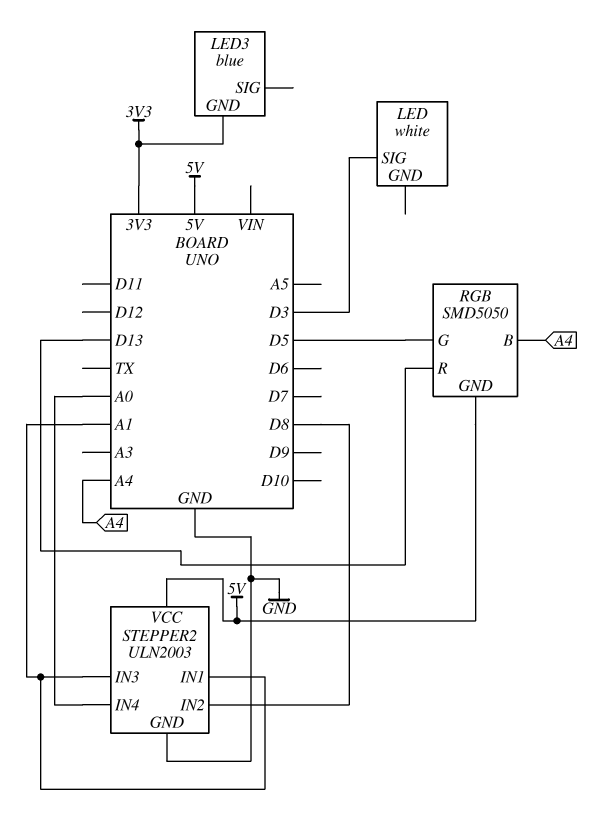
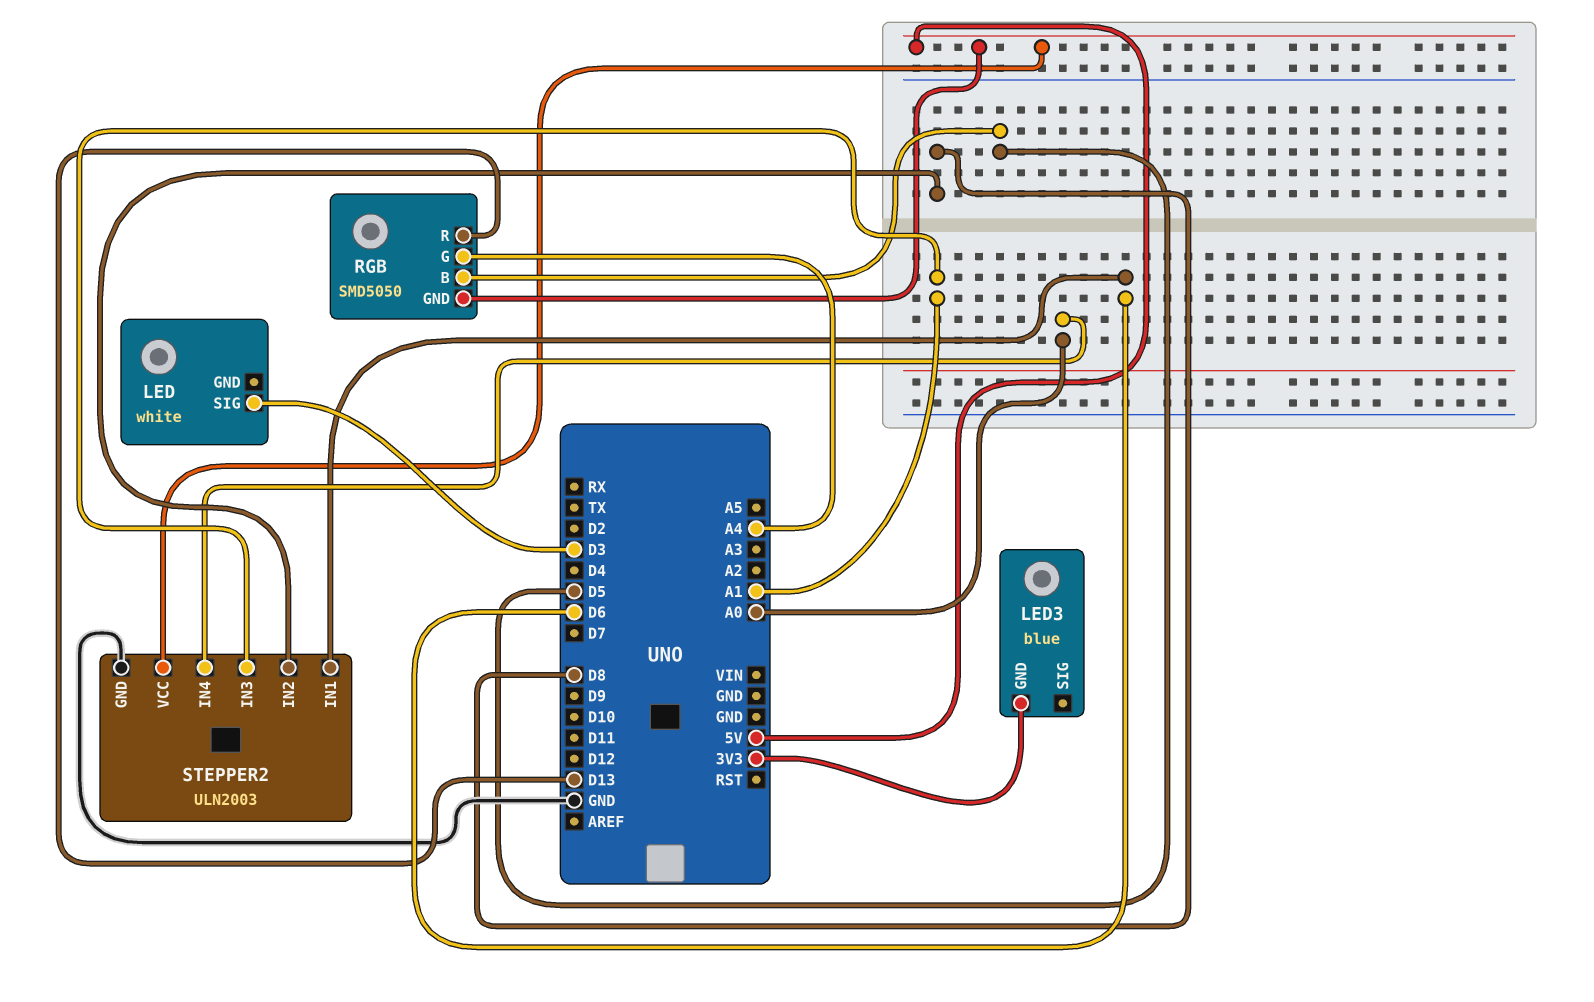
RGB pin B: A4 -> D5
RGB pin G: D5 -> A4
STEPPER2 pin IN1: A1 -> D6

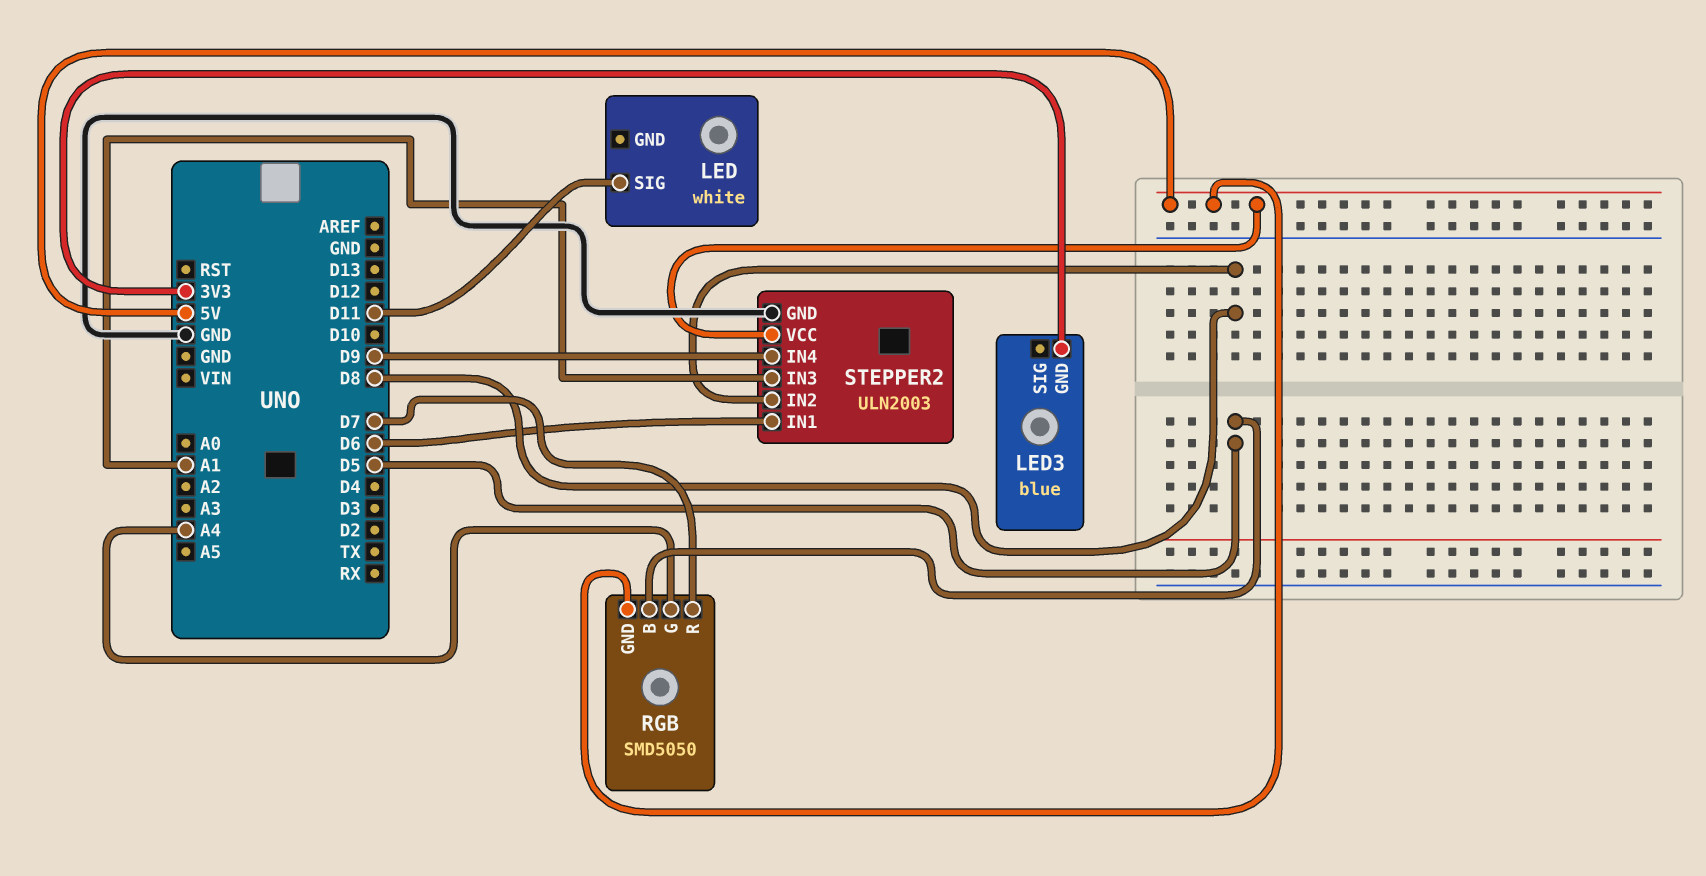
LED pin SIG: D3 -> D11
RGB pin R: D13 -> D7
STEPPER2 pin IN4: A0 -> D9

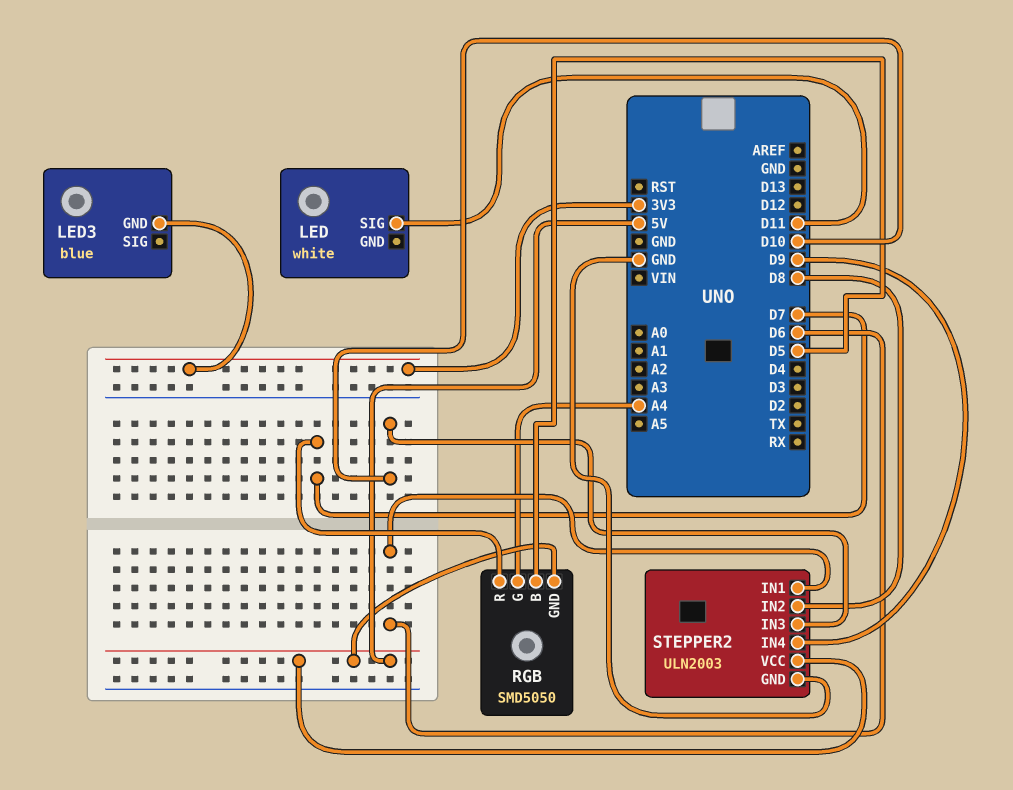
STEPPER2 pin IN3: A1 -> D10

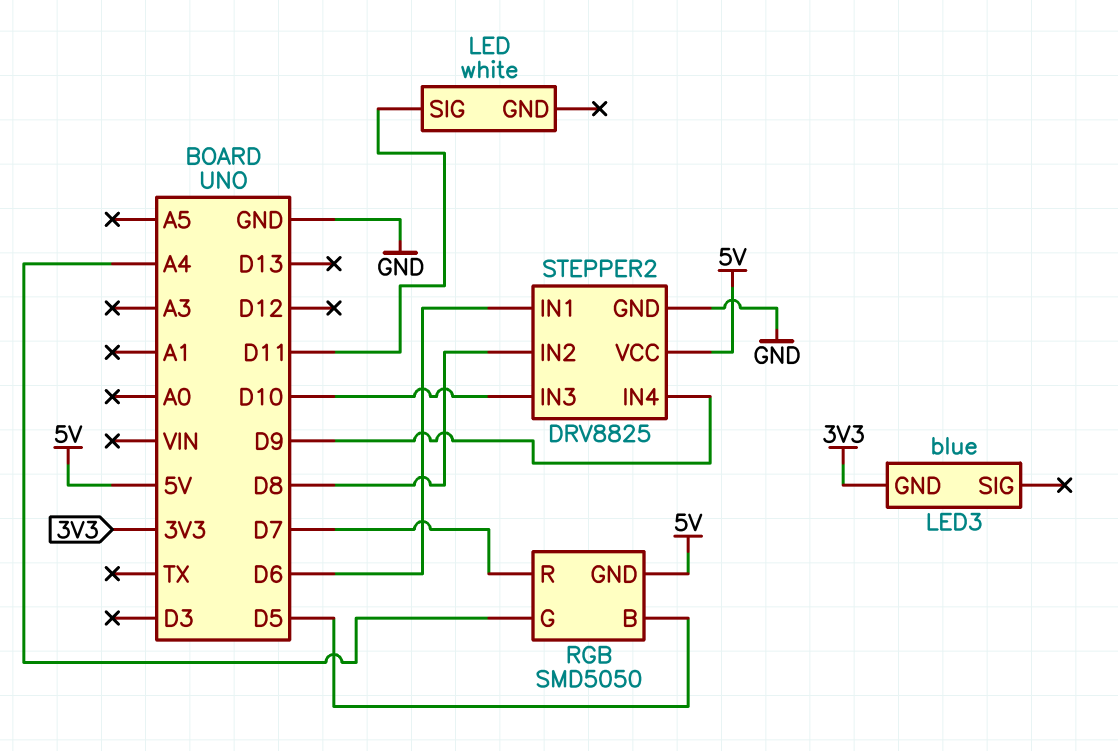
STEPPER2: ULN2003 -> DRV8825

